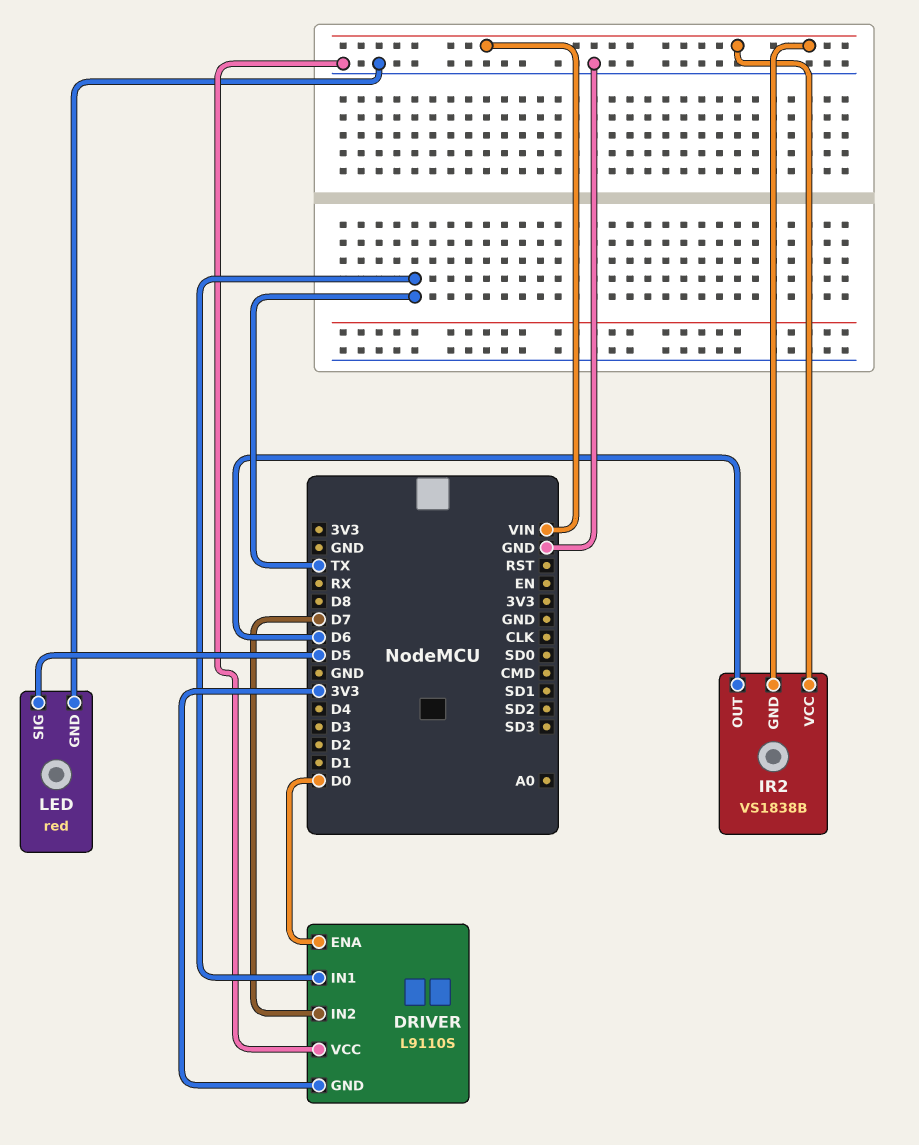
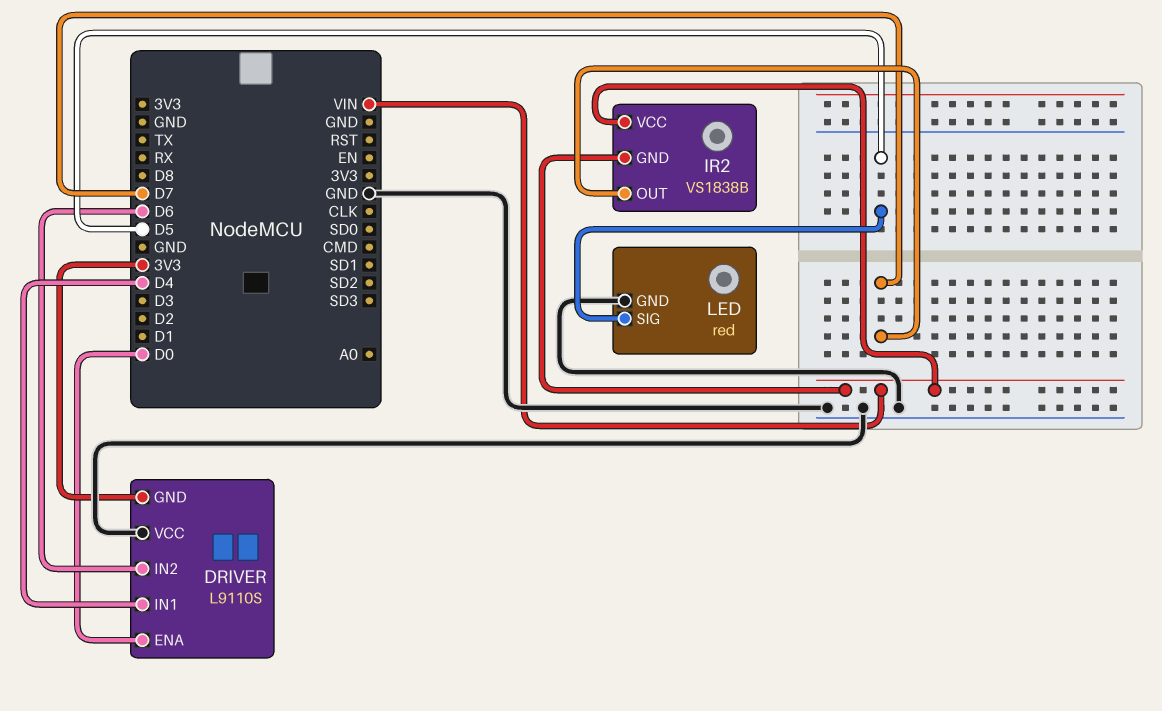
DRIVER pin IN1: TX -> D4
DRIVER pin IN2: D7 -> D6
IR2 pin OUT: D6 -> D7

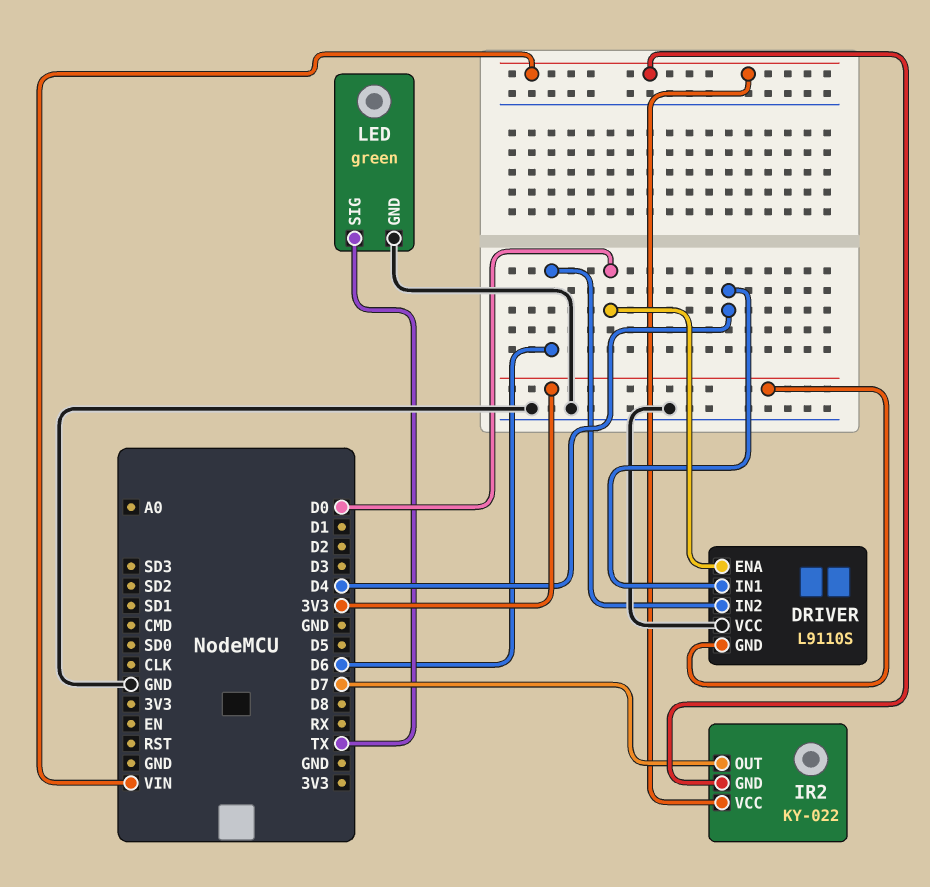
IR2: VS1838B -> KY-022
LED: red -> green
LED pin SIG: D5 -> TX

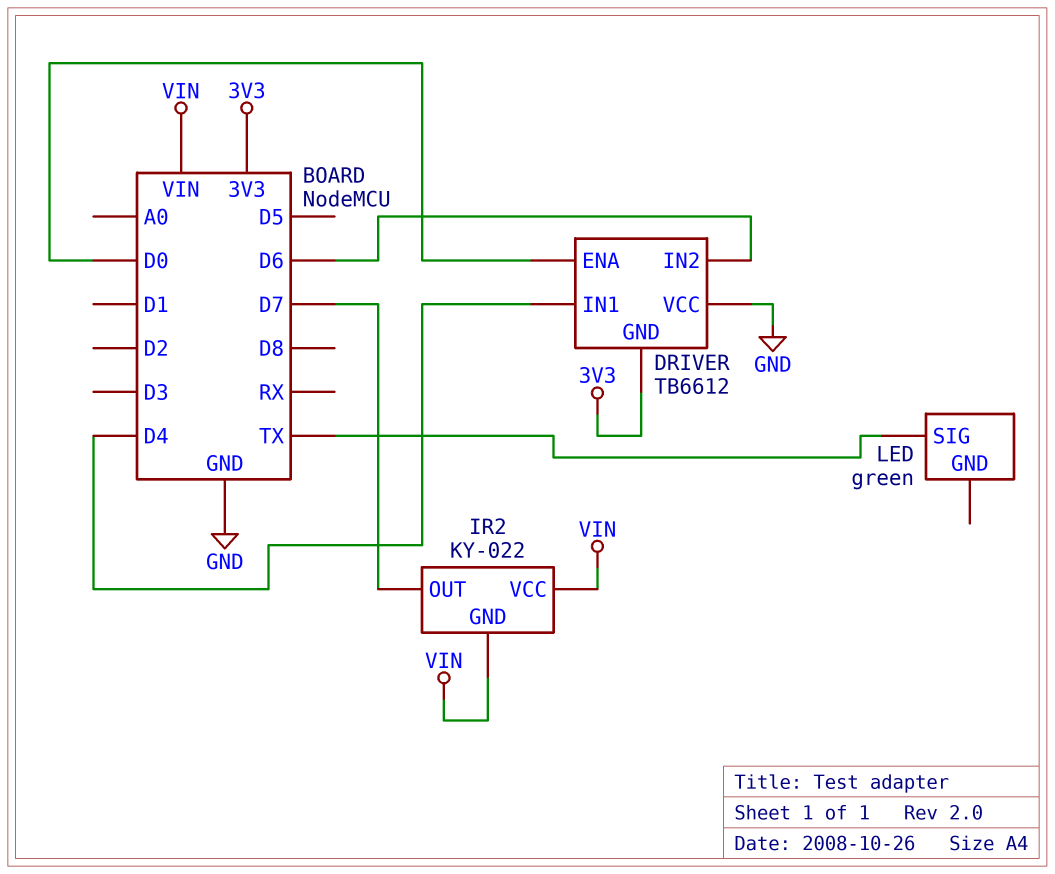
DRIVER: L9110S -> TB6612
LED pin GND: GND -> none

